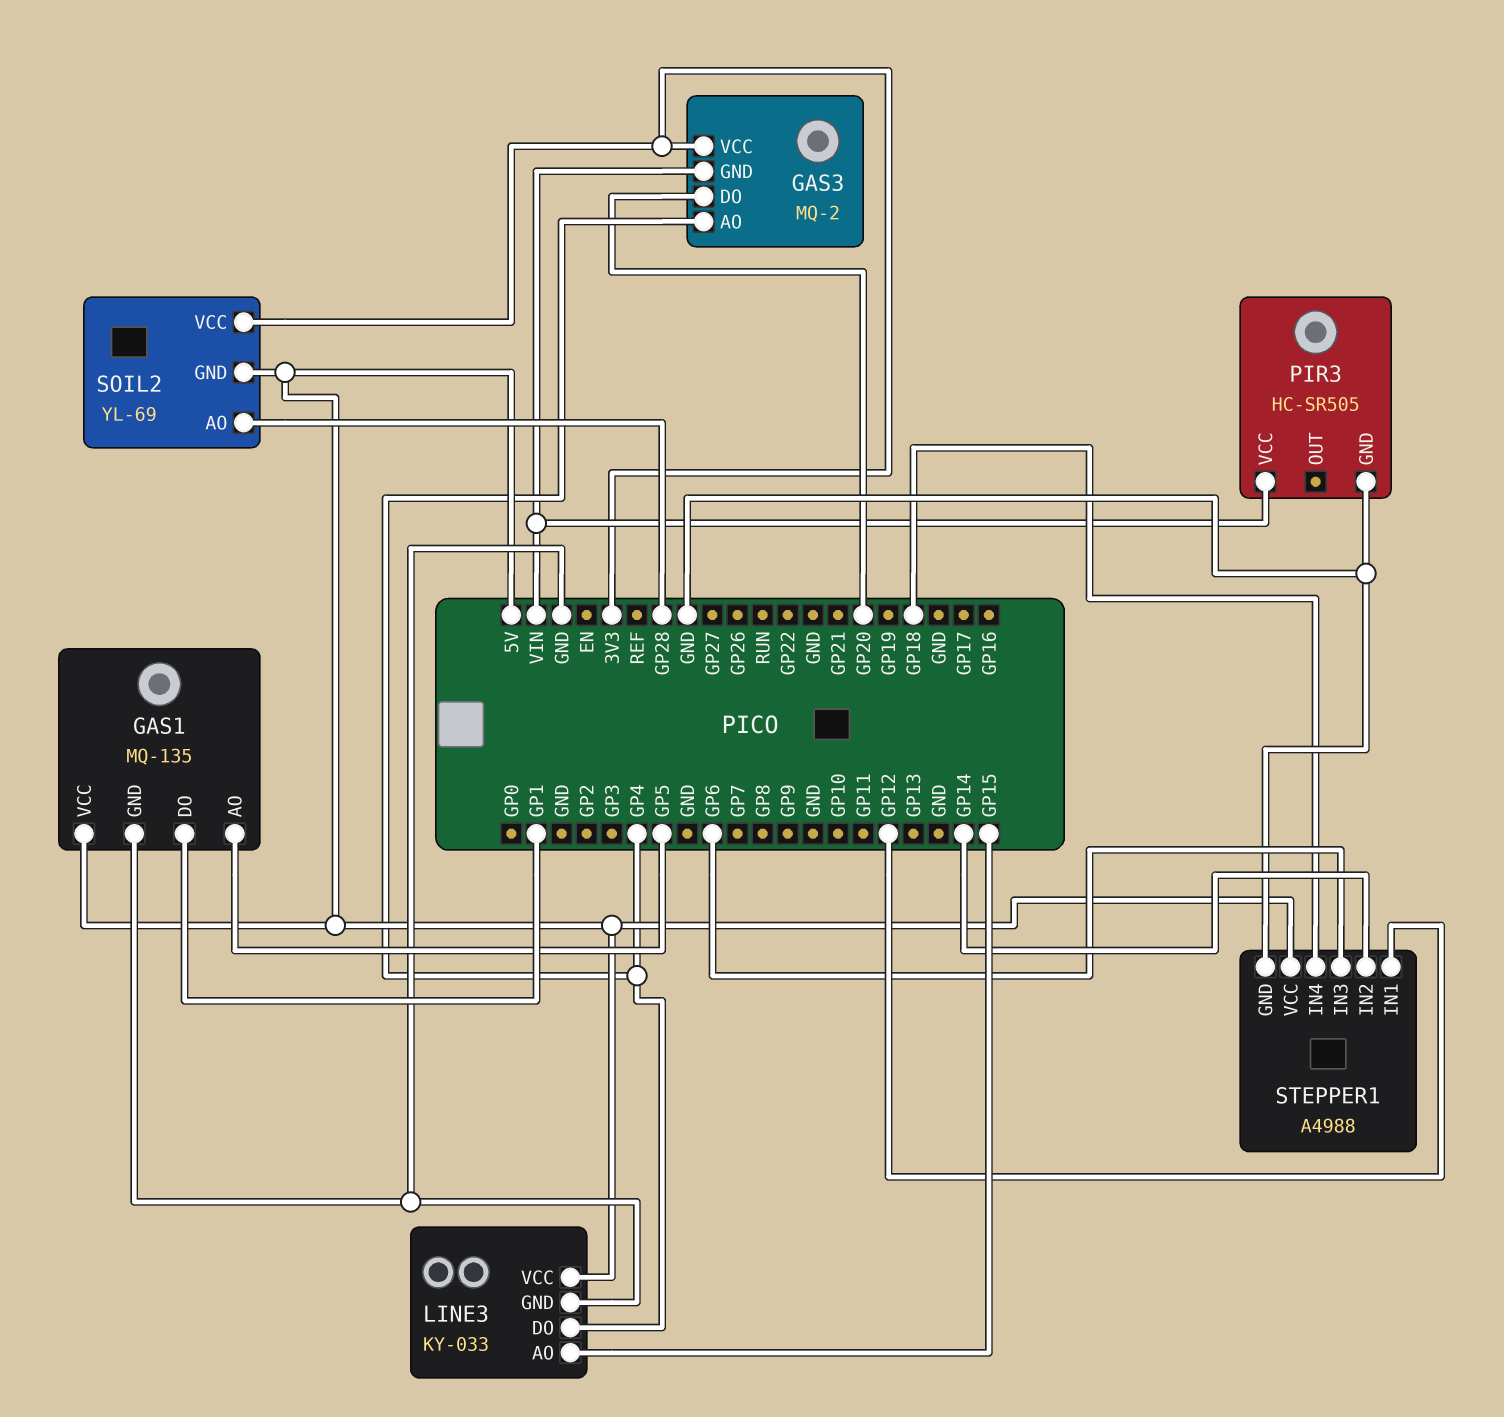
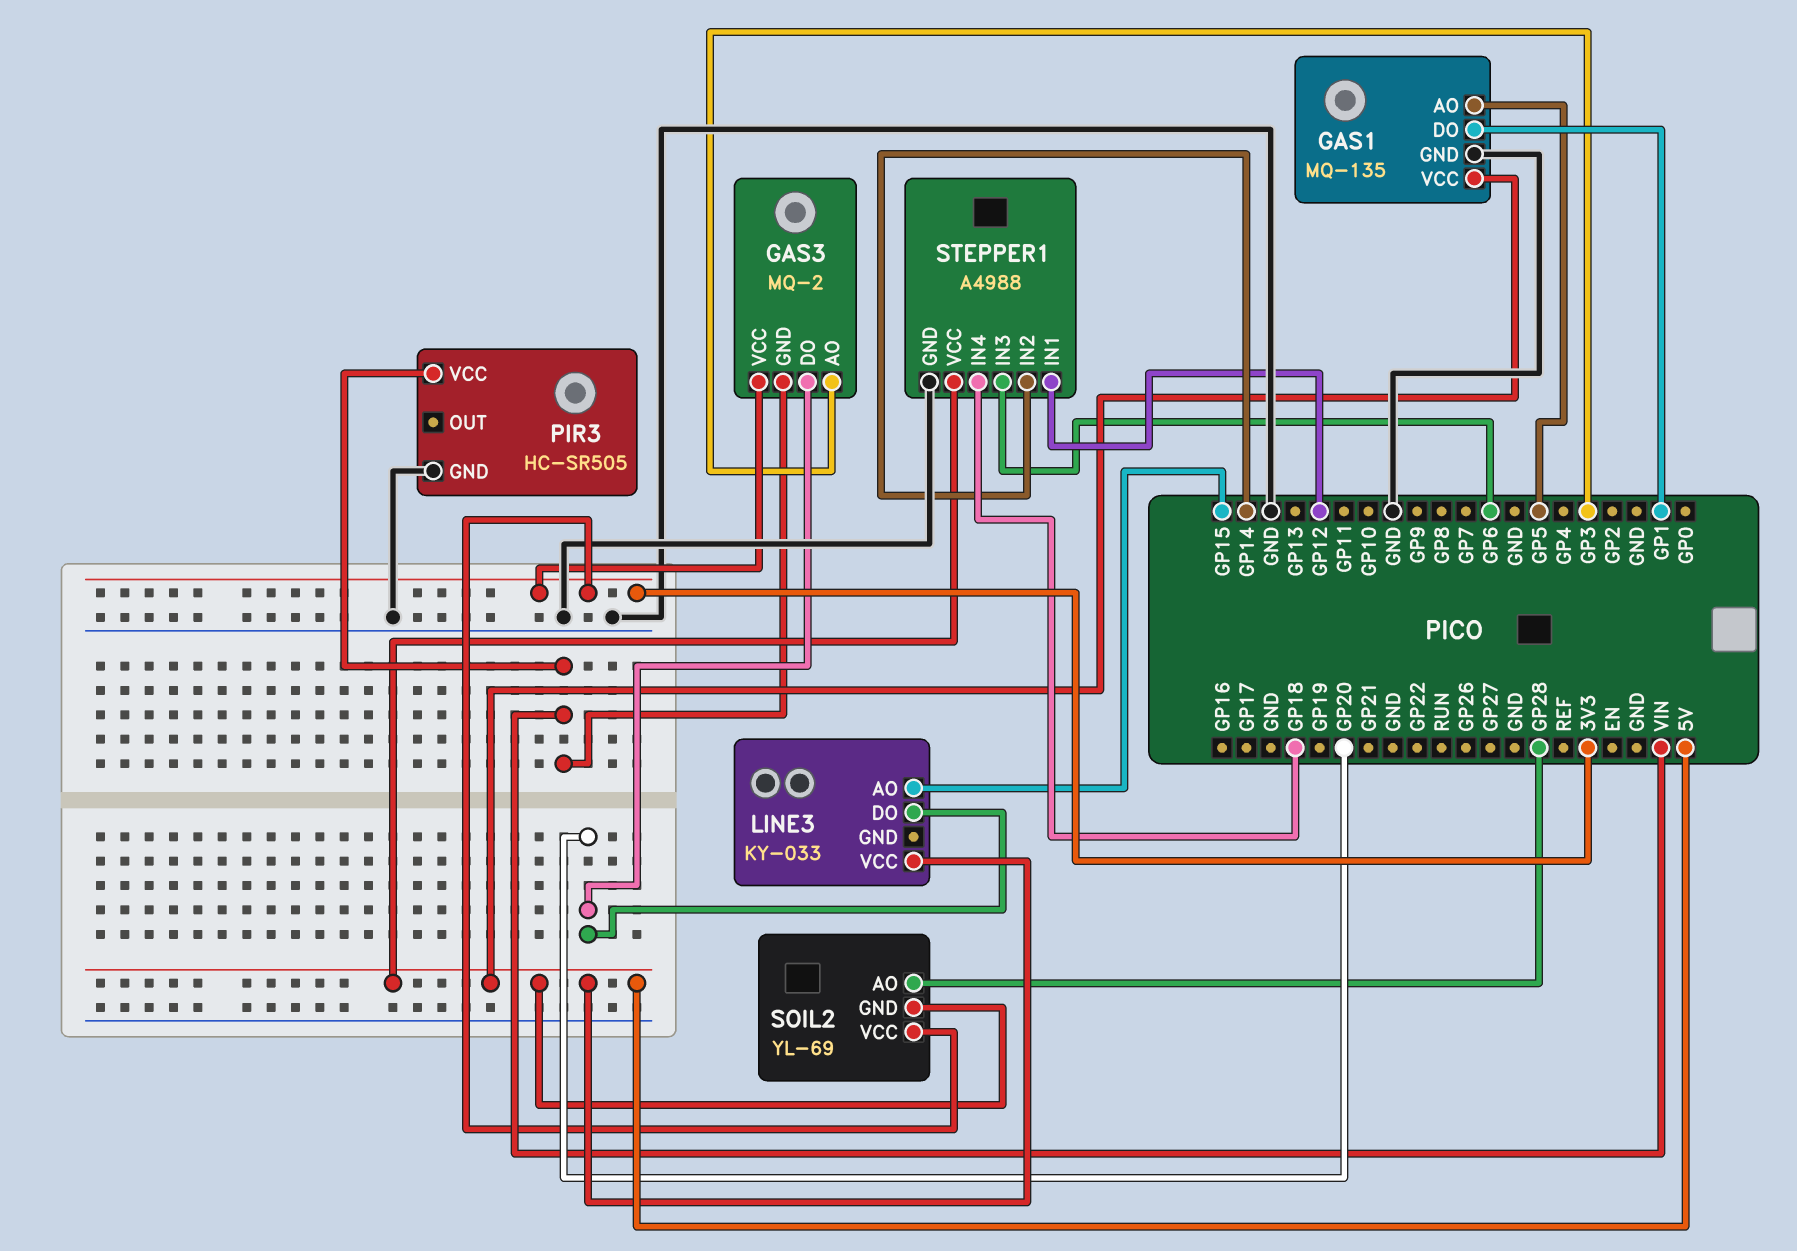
GAS3 pin AO: GP4 -> GP3
LINE3 pin DO: GP4 -> GP20
LINE3 pin GND: GND -> none

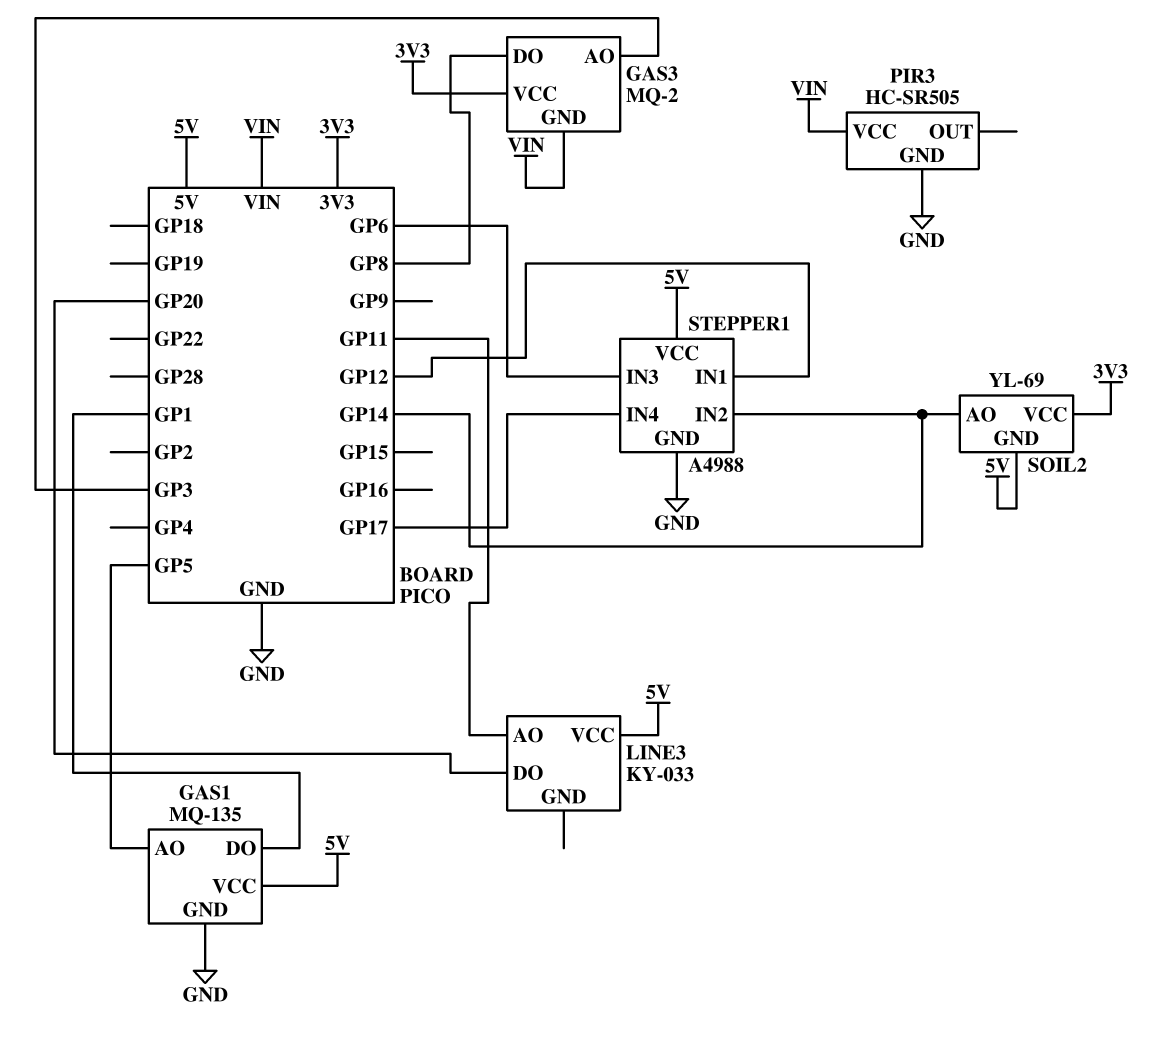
GAS3 pin DO: GP20 -> GP8
LINE3 pin AO: GP15 -> GP11
SOIL2 pin AO: GP28 -> GP14
STEPPER1 pin IN4: GP18 -> GP17

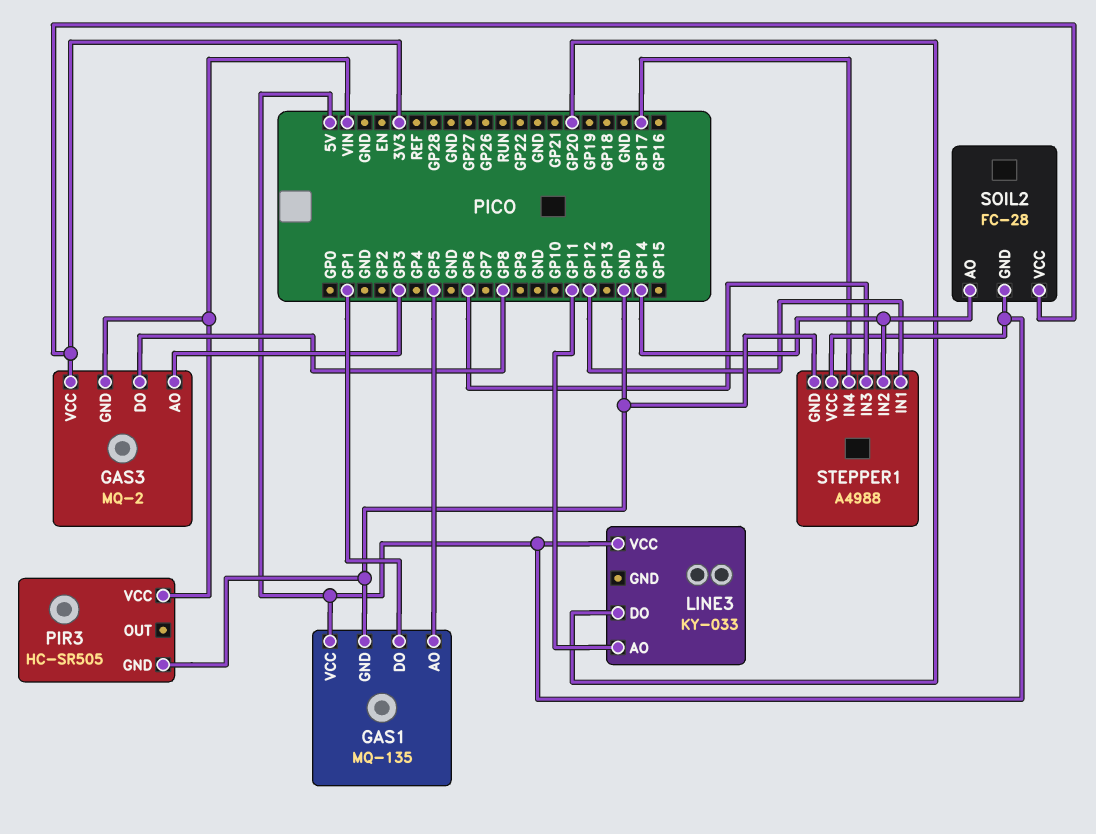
SOIL2: YL-69 -> FC-28

